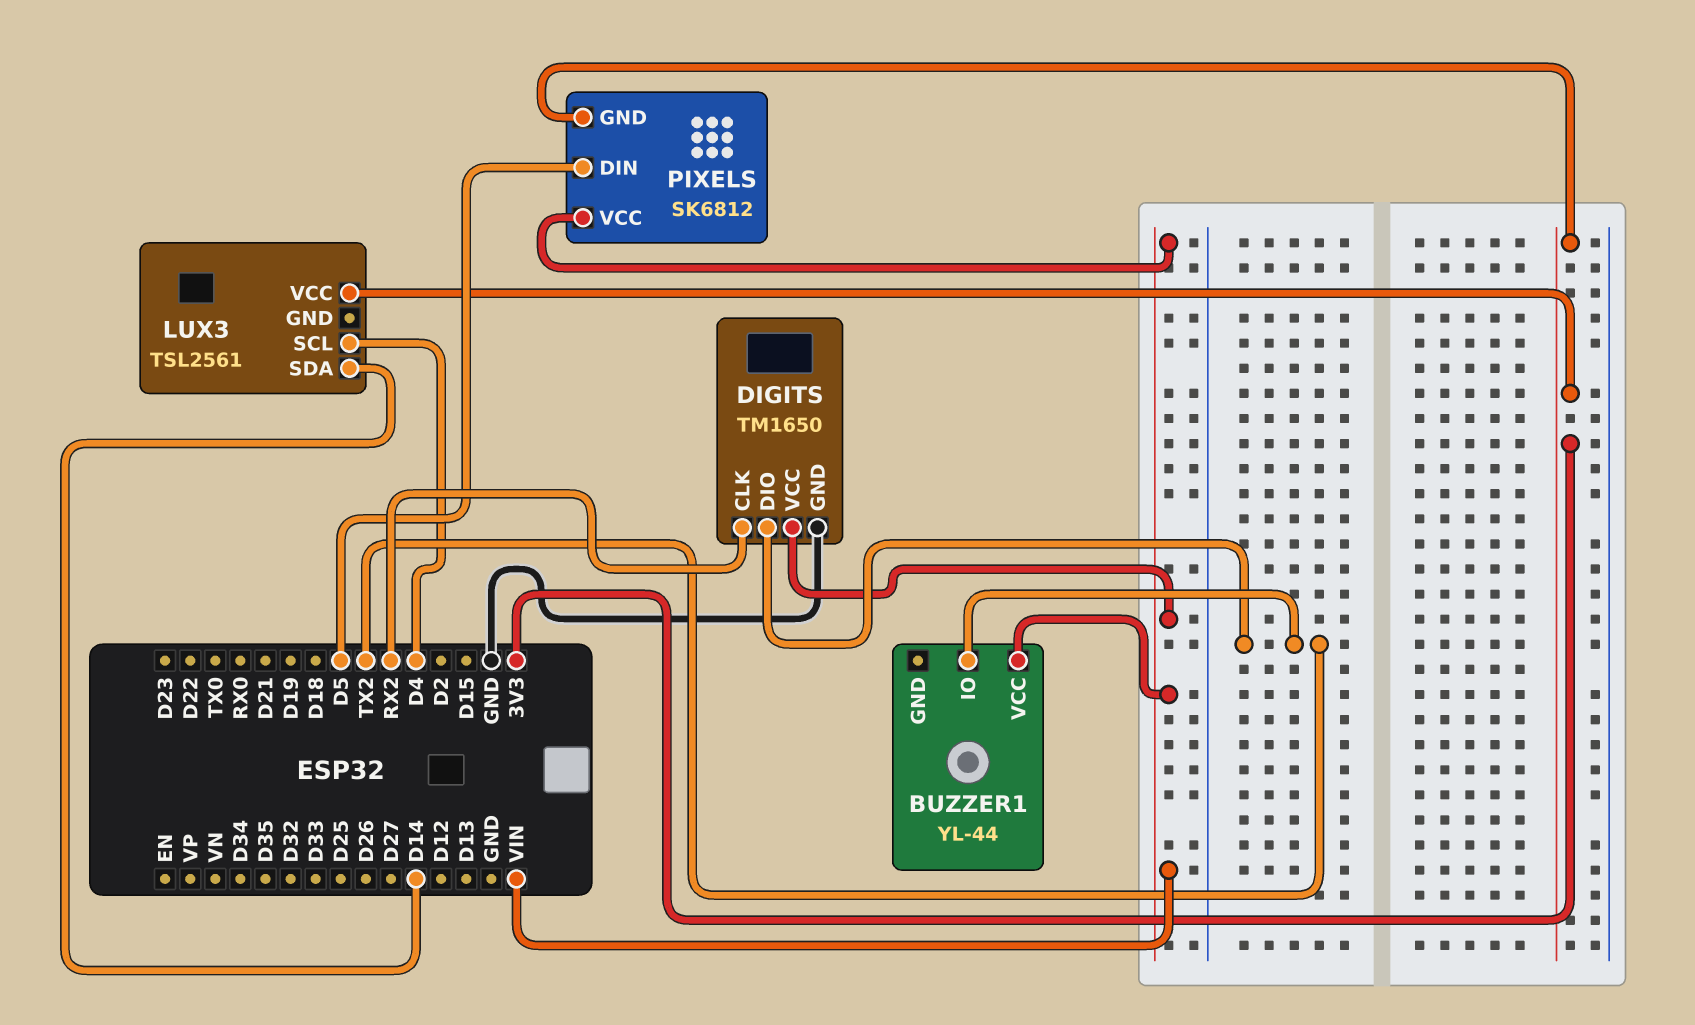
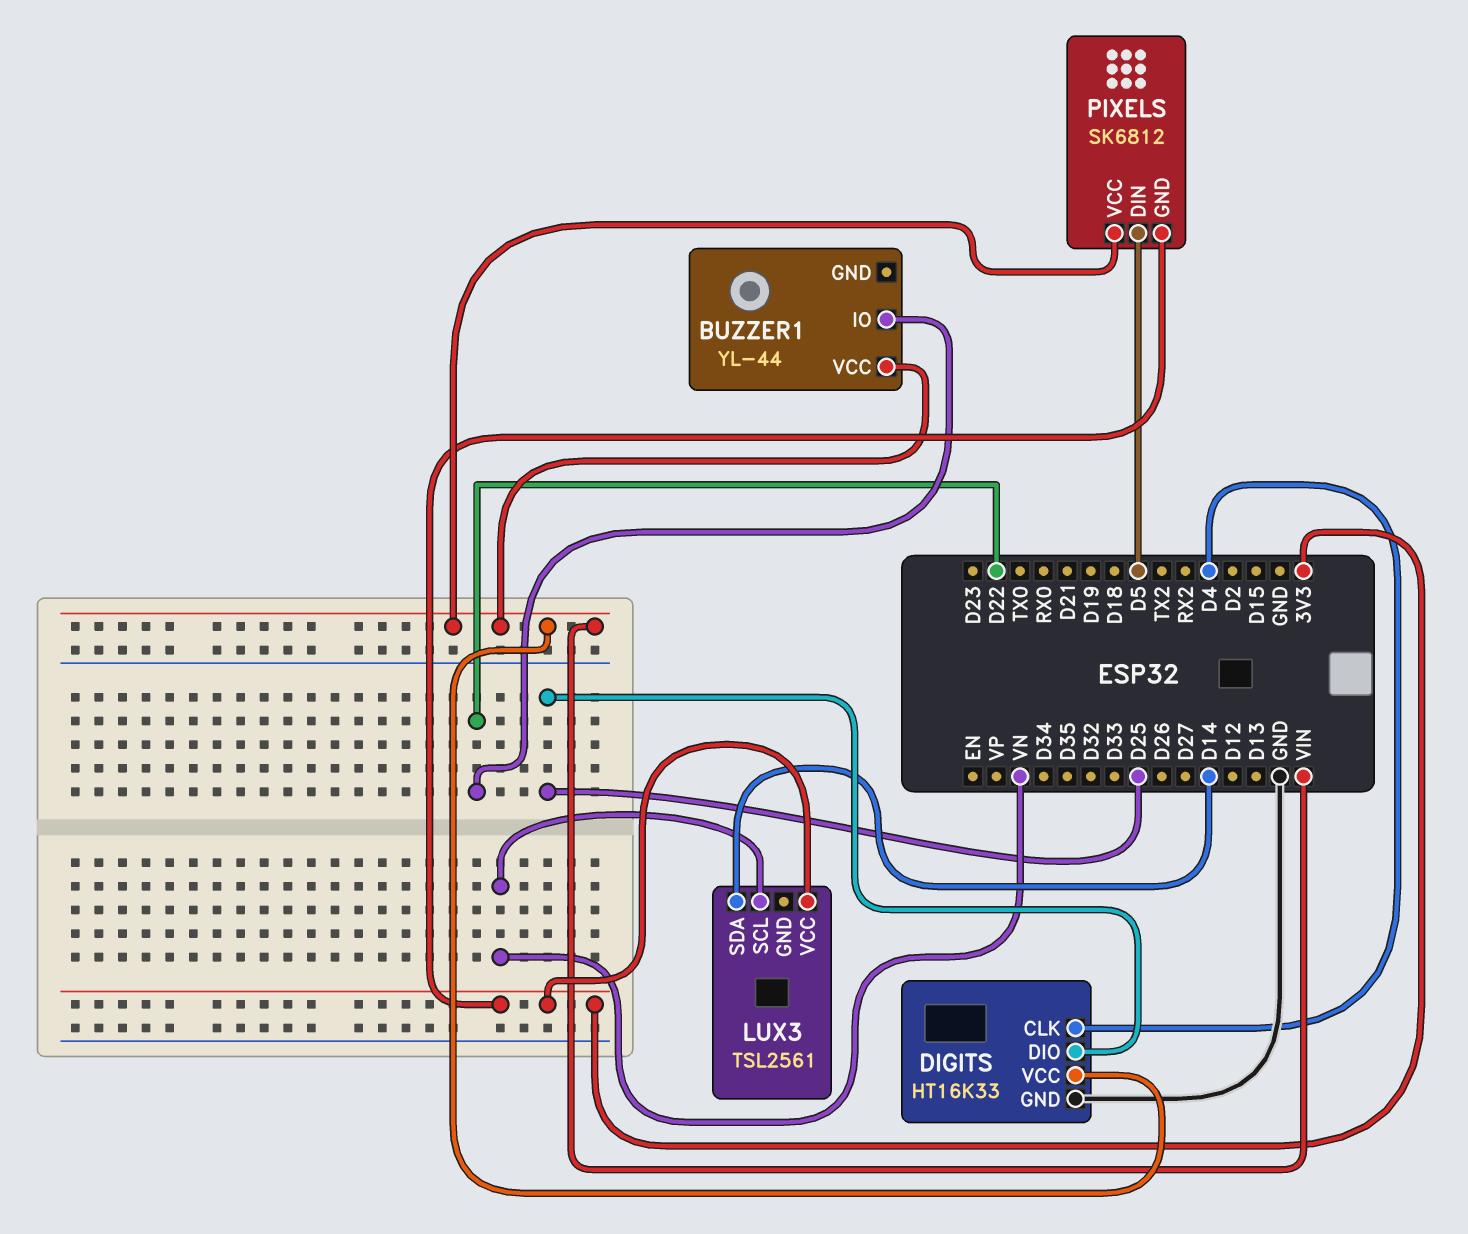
BUZZER1 pin IO: TX2 -> D22
DIGITS: TM1650 -> HT16K33
DIGITS pin CLK: RX2 -> D4
DIGITS pin DIO: TX2 -> D25
LUX3 pin SCL: D4 -> VN

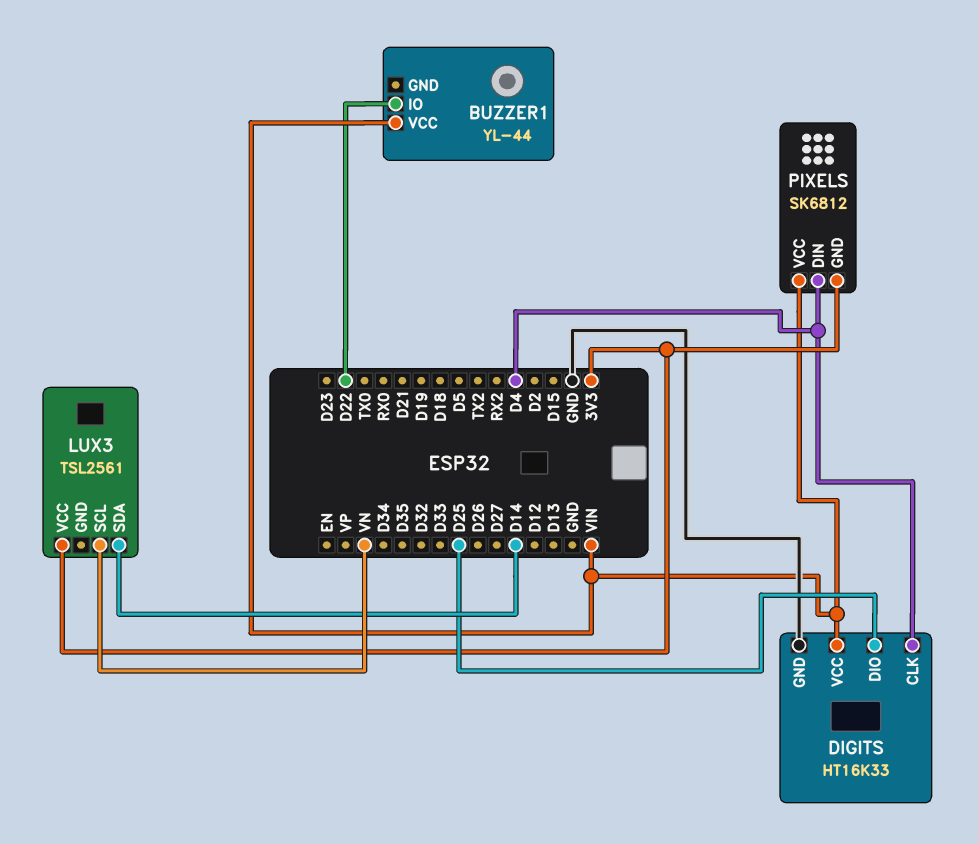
PIXELS pin DIN: D5 -> D4

